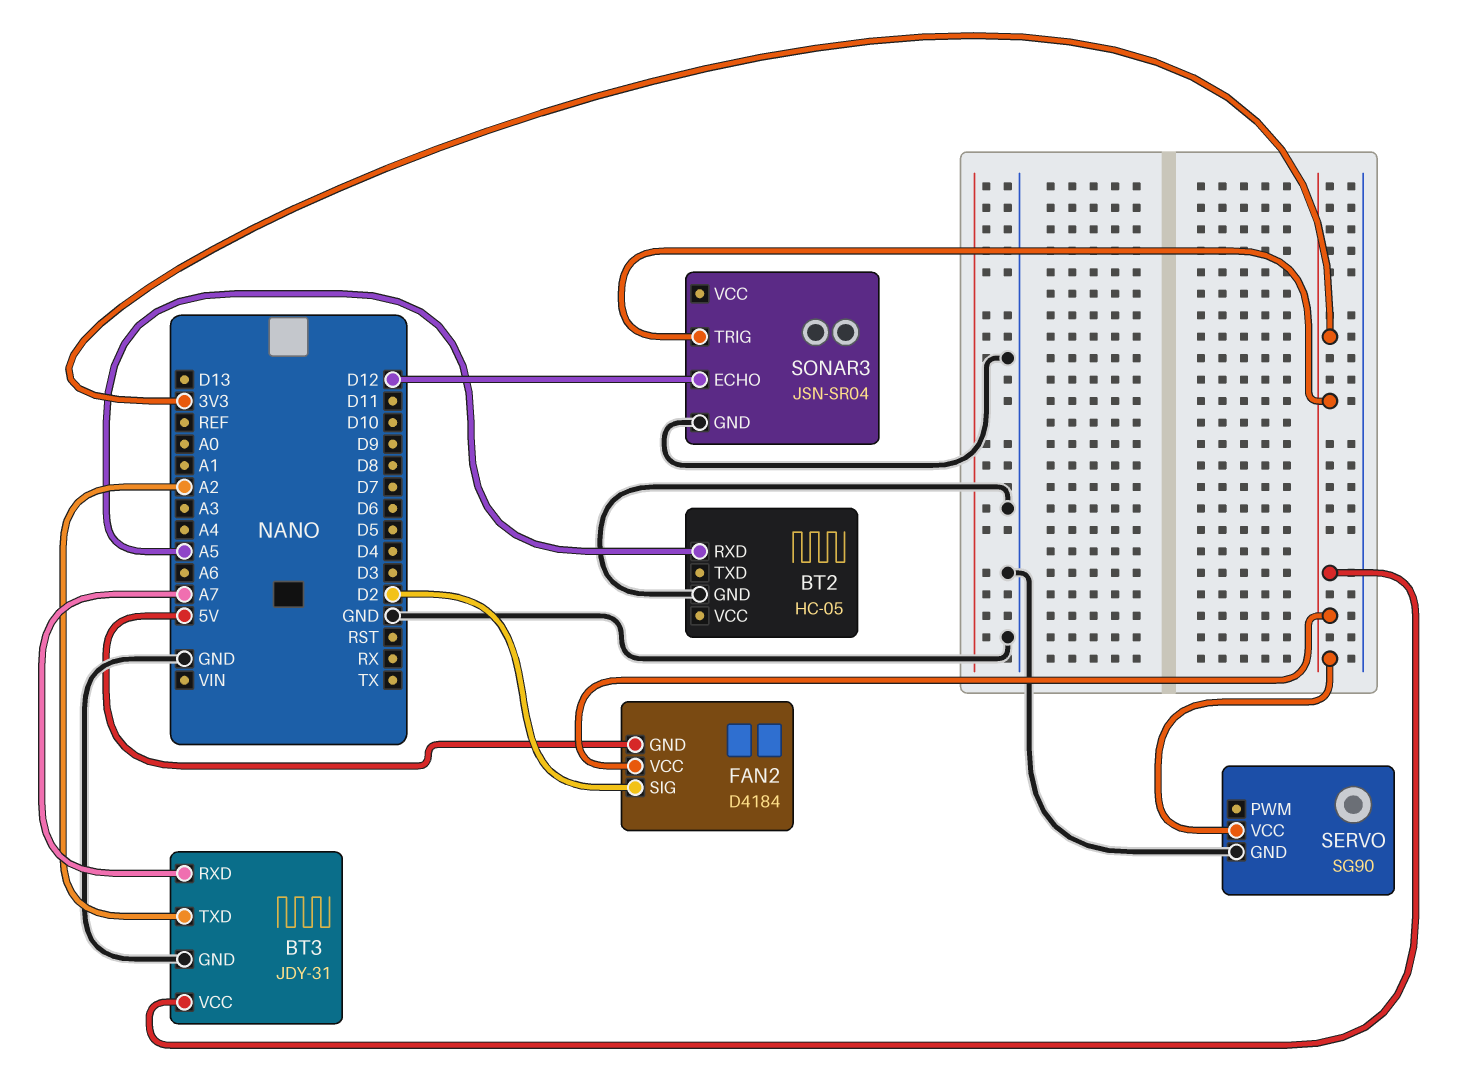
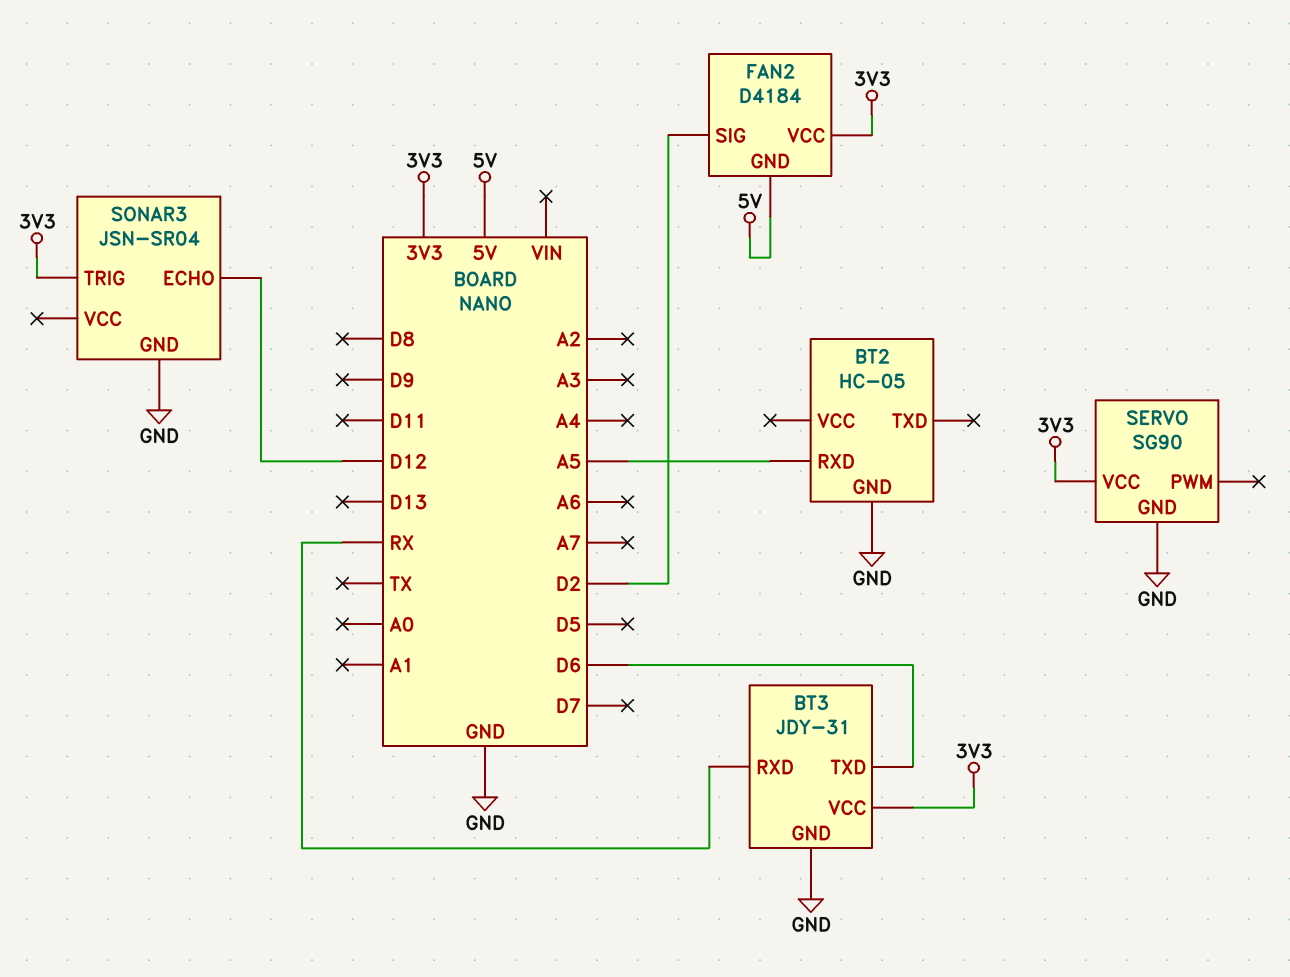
BT3 pin RXD: A7 -> RX
BT3 pin TXD: A2 -> D6

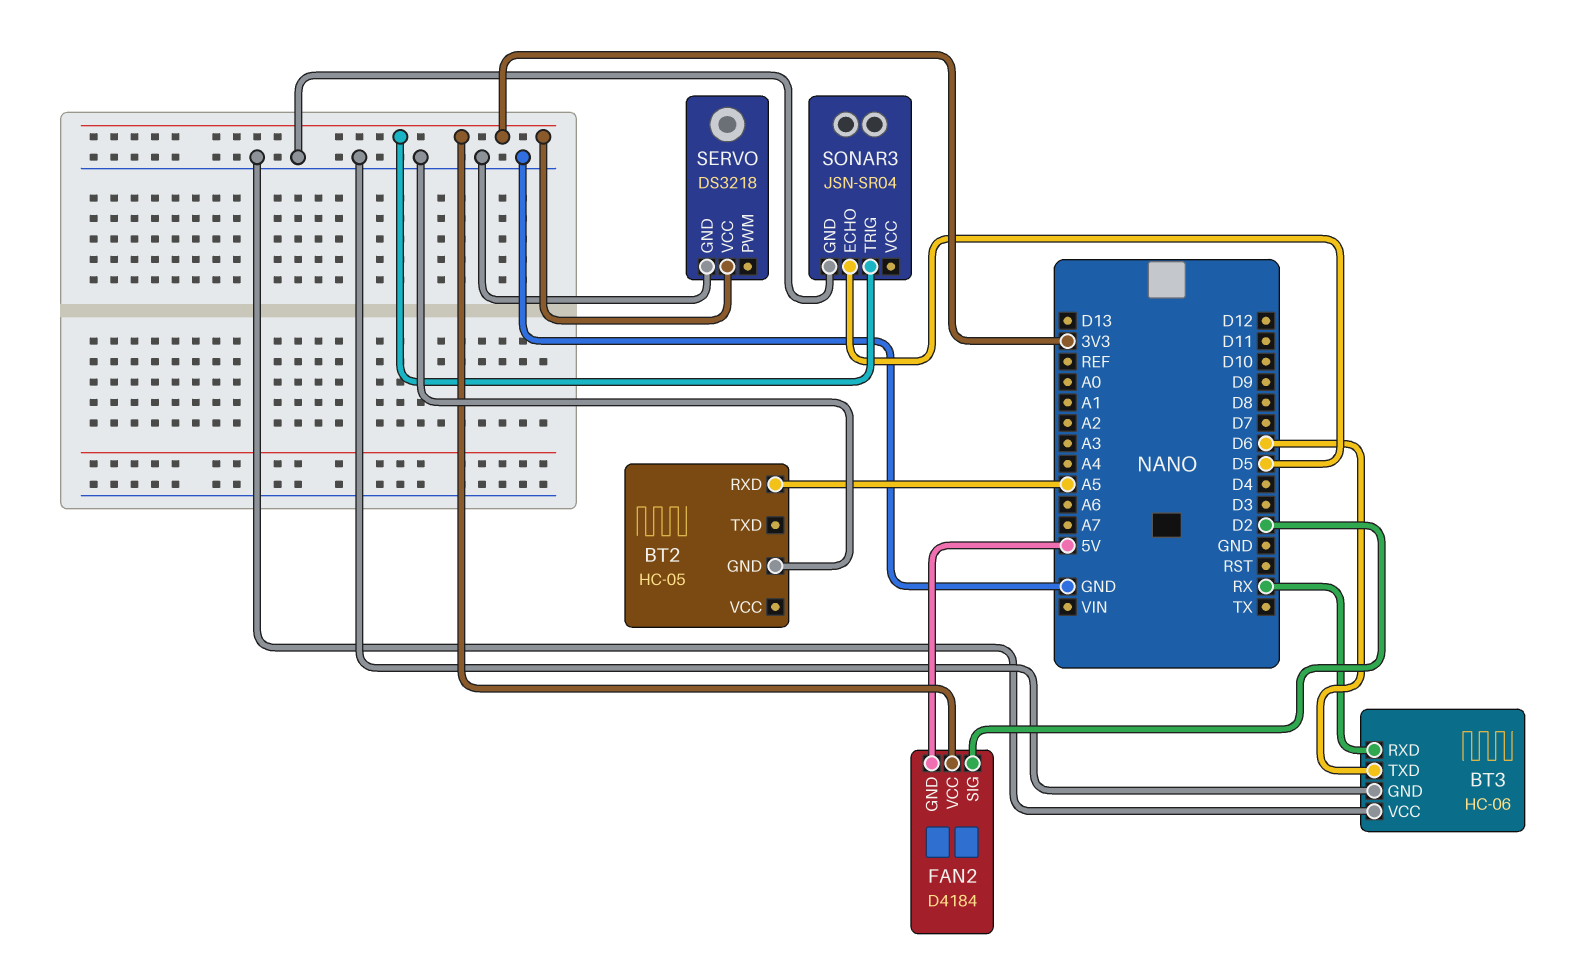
BT3: JDY-31 -> HC-06
BT3 pin VCC: 3V3 -> GND
SERVO: SG90 -> DS3218
SONAR3 pin ECHO: D12 -> D5

